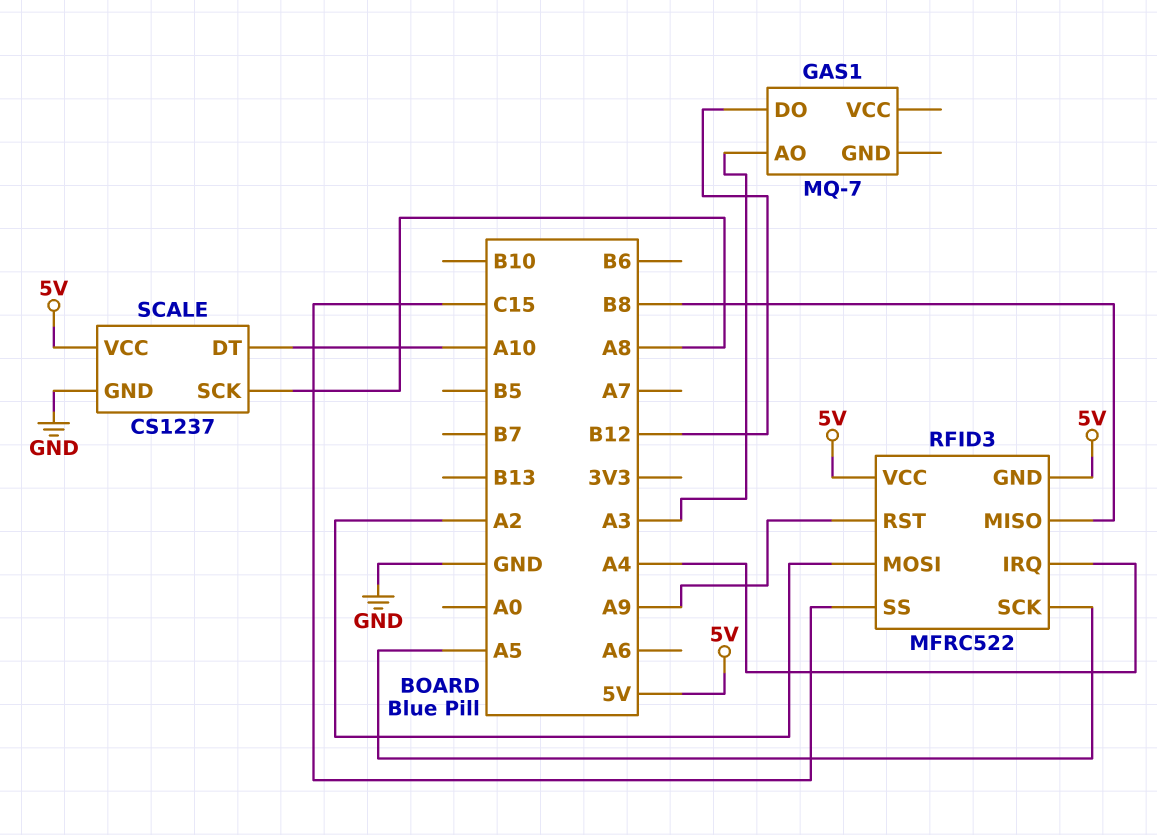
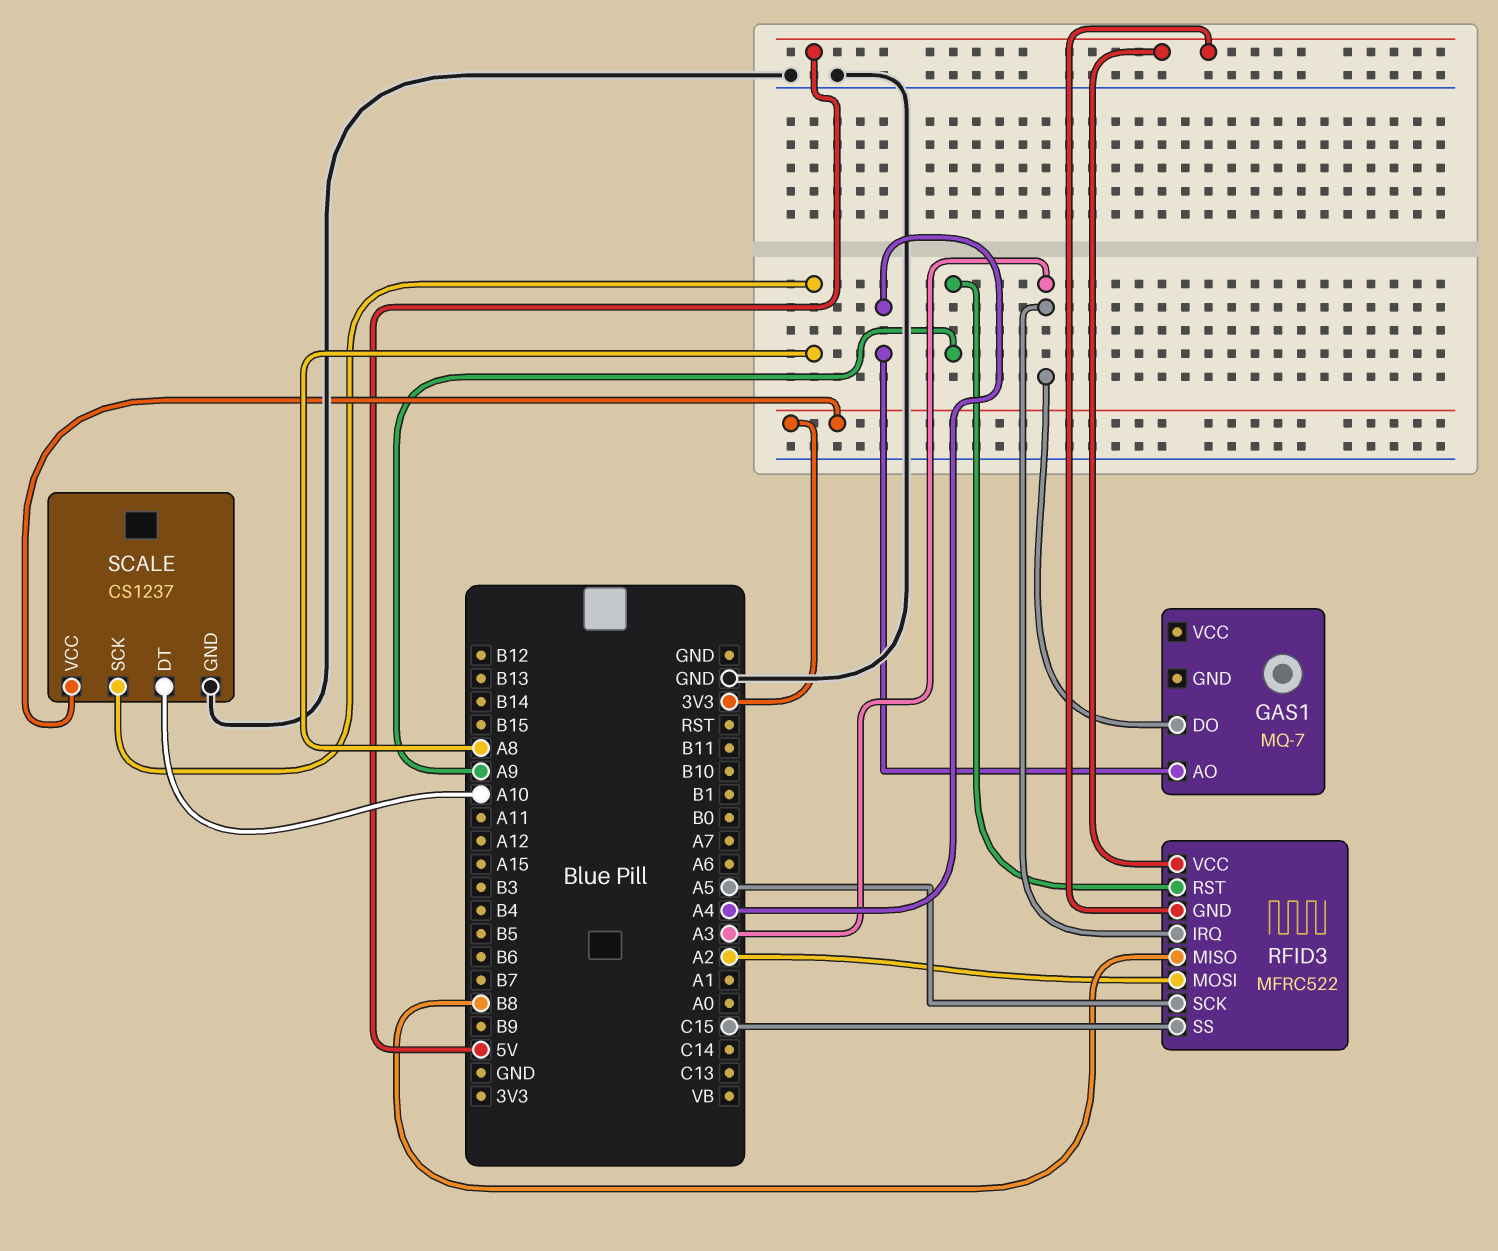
GAS1 pin AO: A3 -> A4
GAS1 pin DO: B12 -> A3
RFID3 pin IRQ: A4 -> A3
SCALE pin VCC: 5V -> 3V3

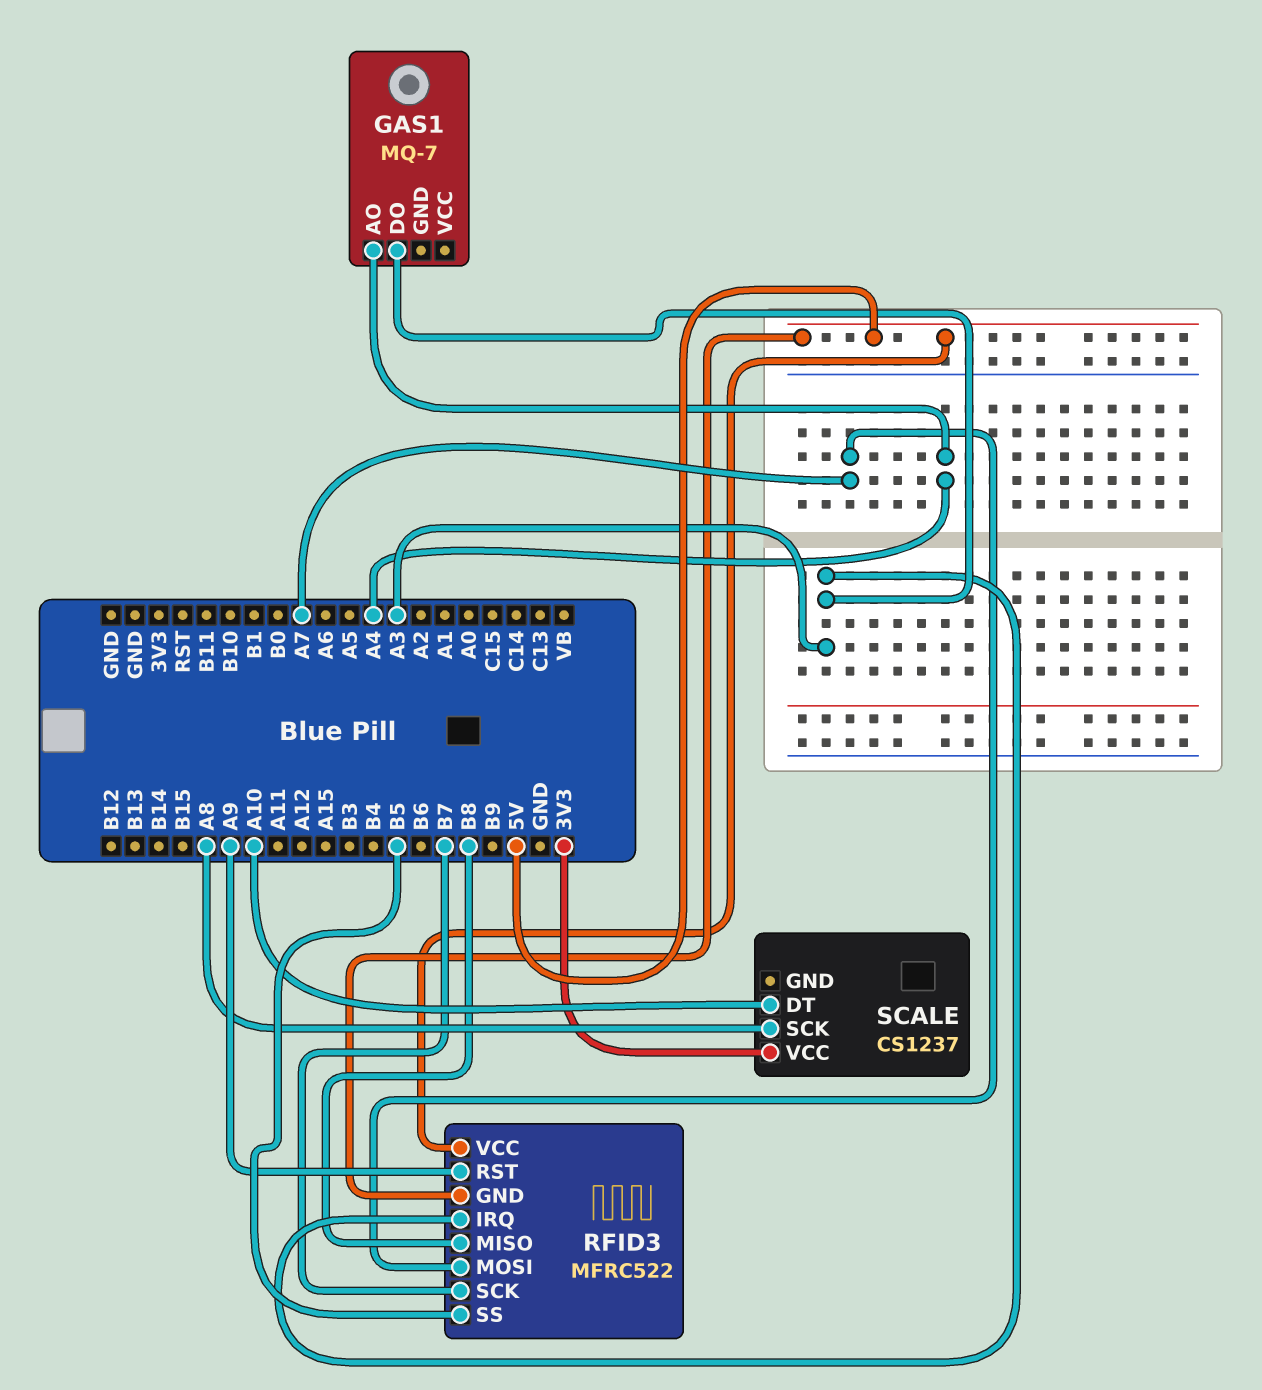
RFID3 pin MOSI: A2 -> A7
RFID3 pin SCK: A5 -> B7
RFID3 pin SS: C15 -> B5
SCALE pin GND: GND -> none

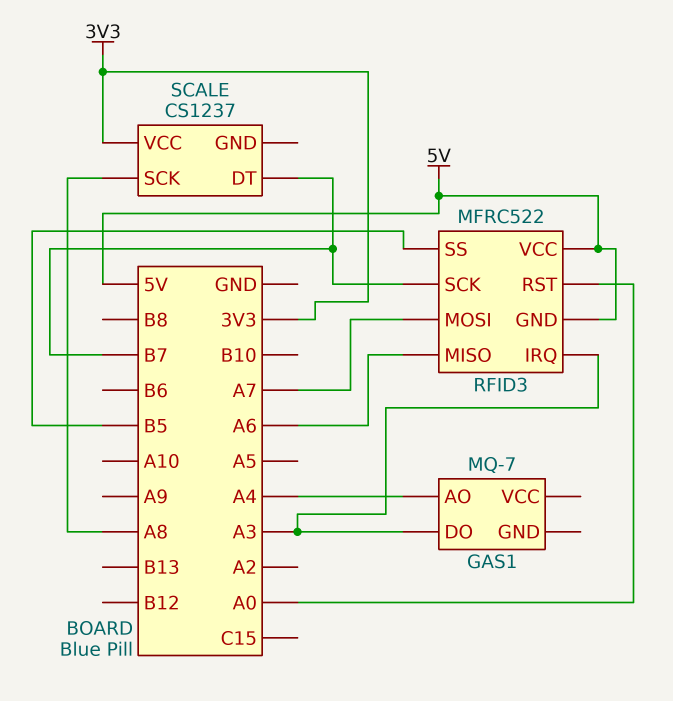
RFID3 pin MISO: B8 -> A6
RFID3 pin RST: A9 -> A0
SCALE pin DT: A10 -> B7

